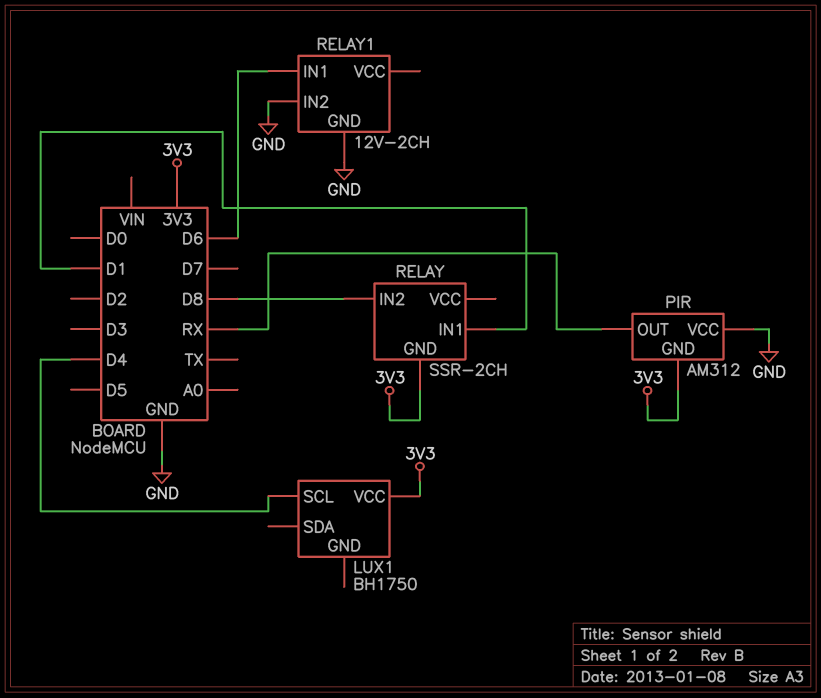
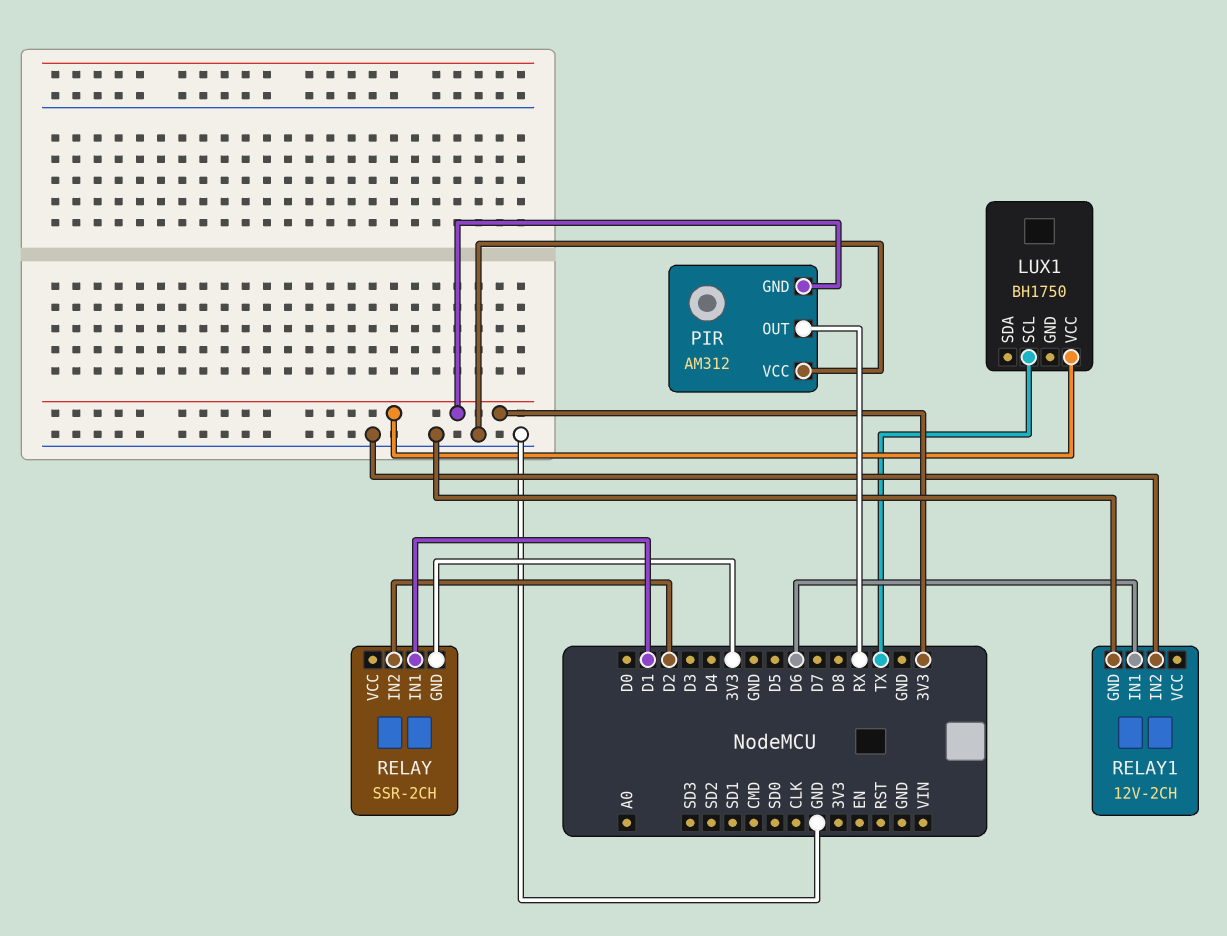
LUX1 pin SCL: D4 -> TX
RELAY pin IN2: D8 -> D2

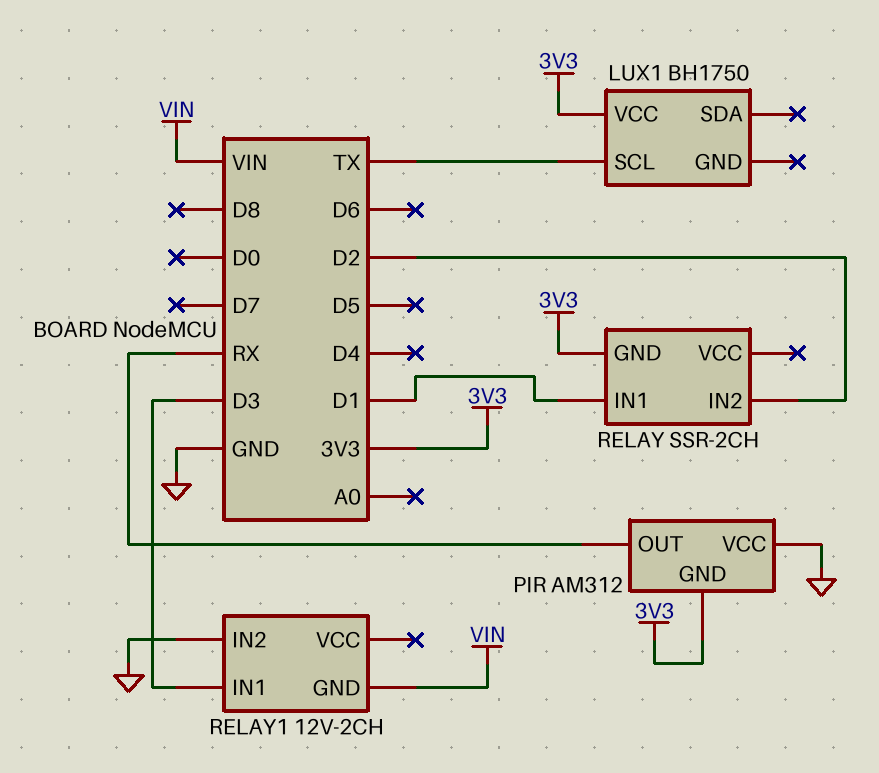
RELAY1 pin GND: GND -> VIN
RELAY1 pin IN1: D6 -> D3

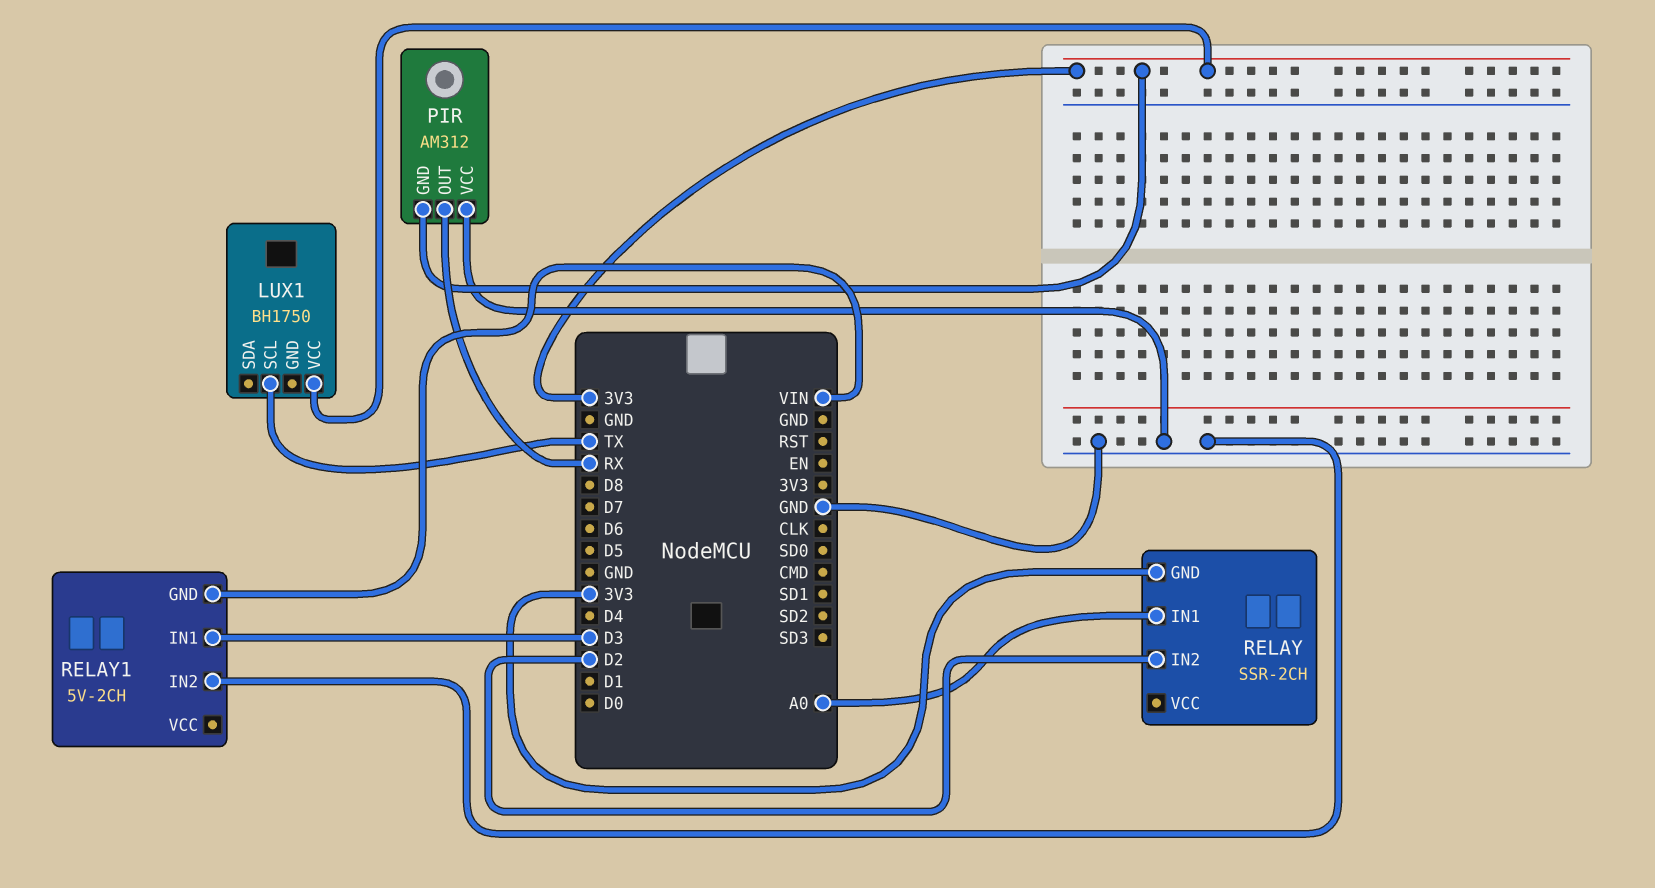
RELAY pin IN1: D1 -> A0
RELAY1: 12V-2CH -> 5V-2CH

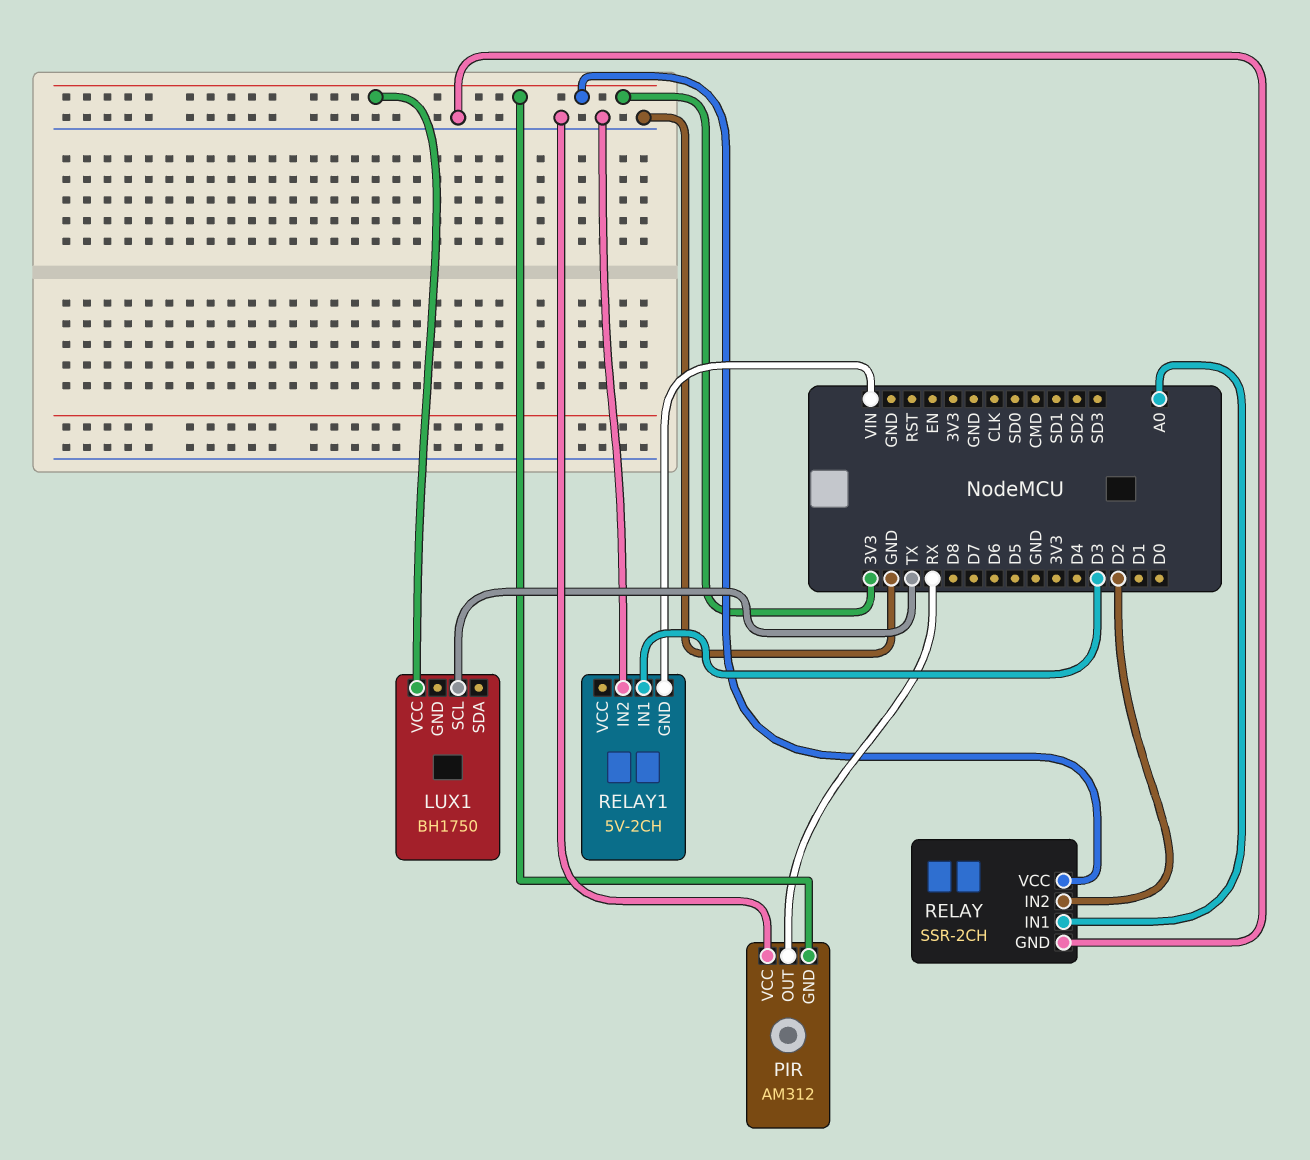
RELAY pin GND: 3V3 -> GND
RELAY pin VCC: none -> 3V3

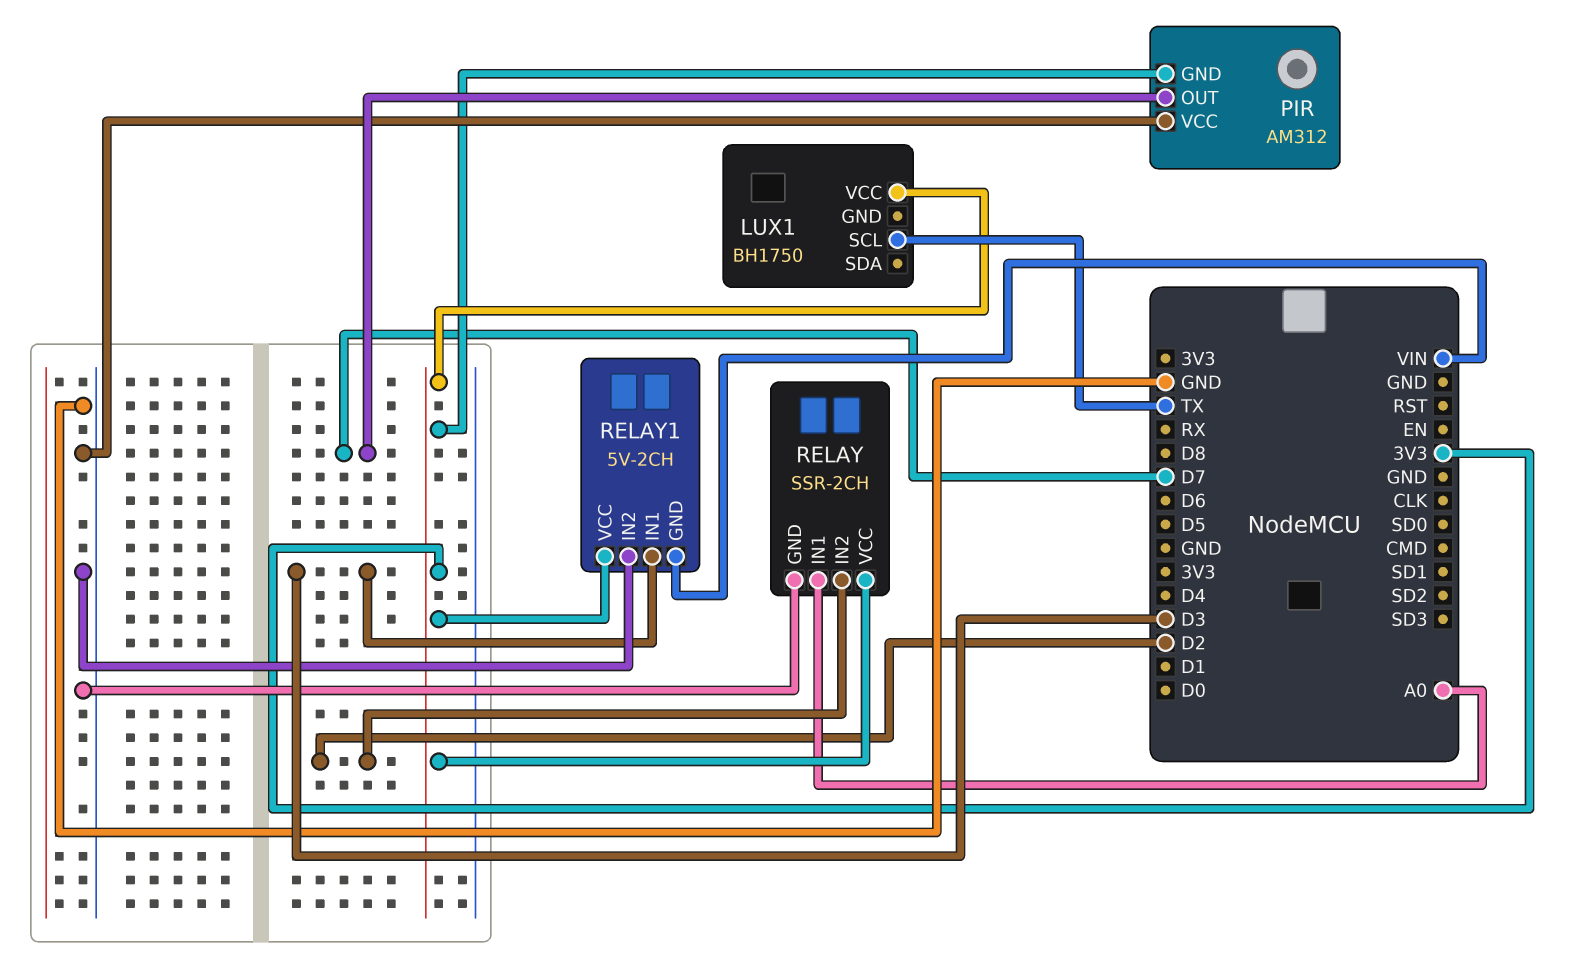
PIR pin OUT: RX -> D7
RELAY1 pin VCC: none -> 3V3

